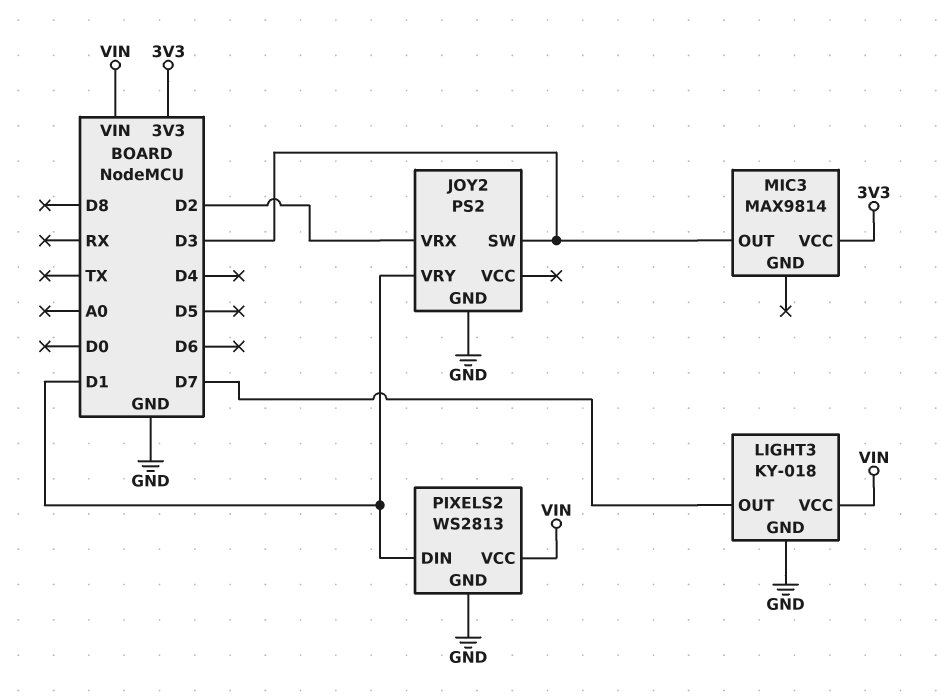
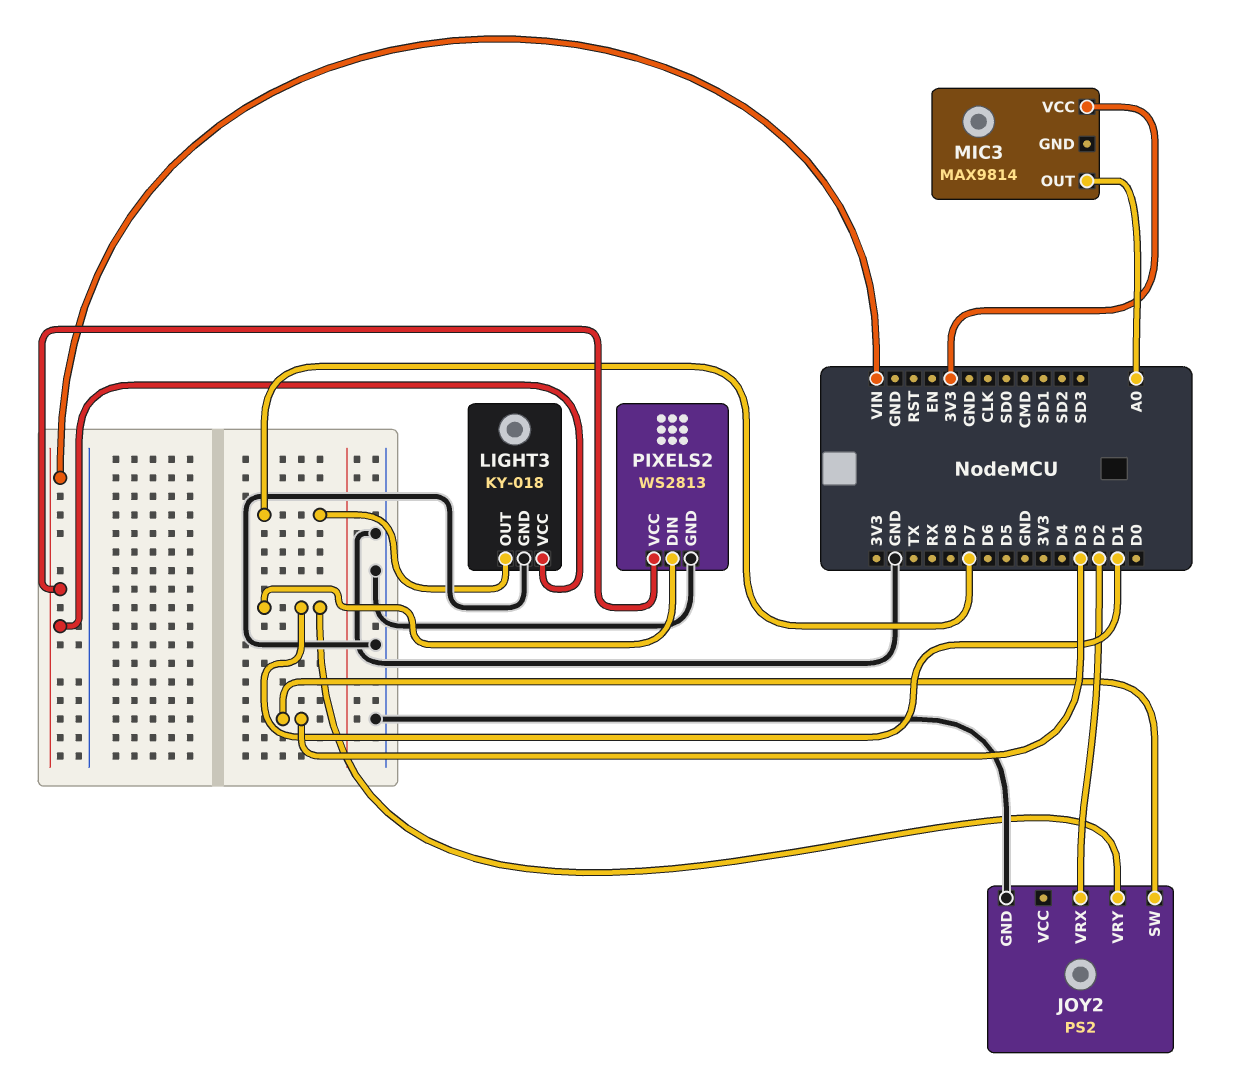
MIC3 pin OUT: D3 -> A0

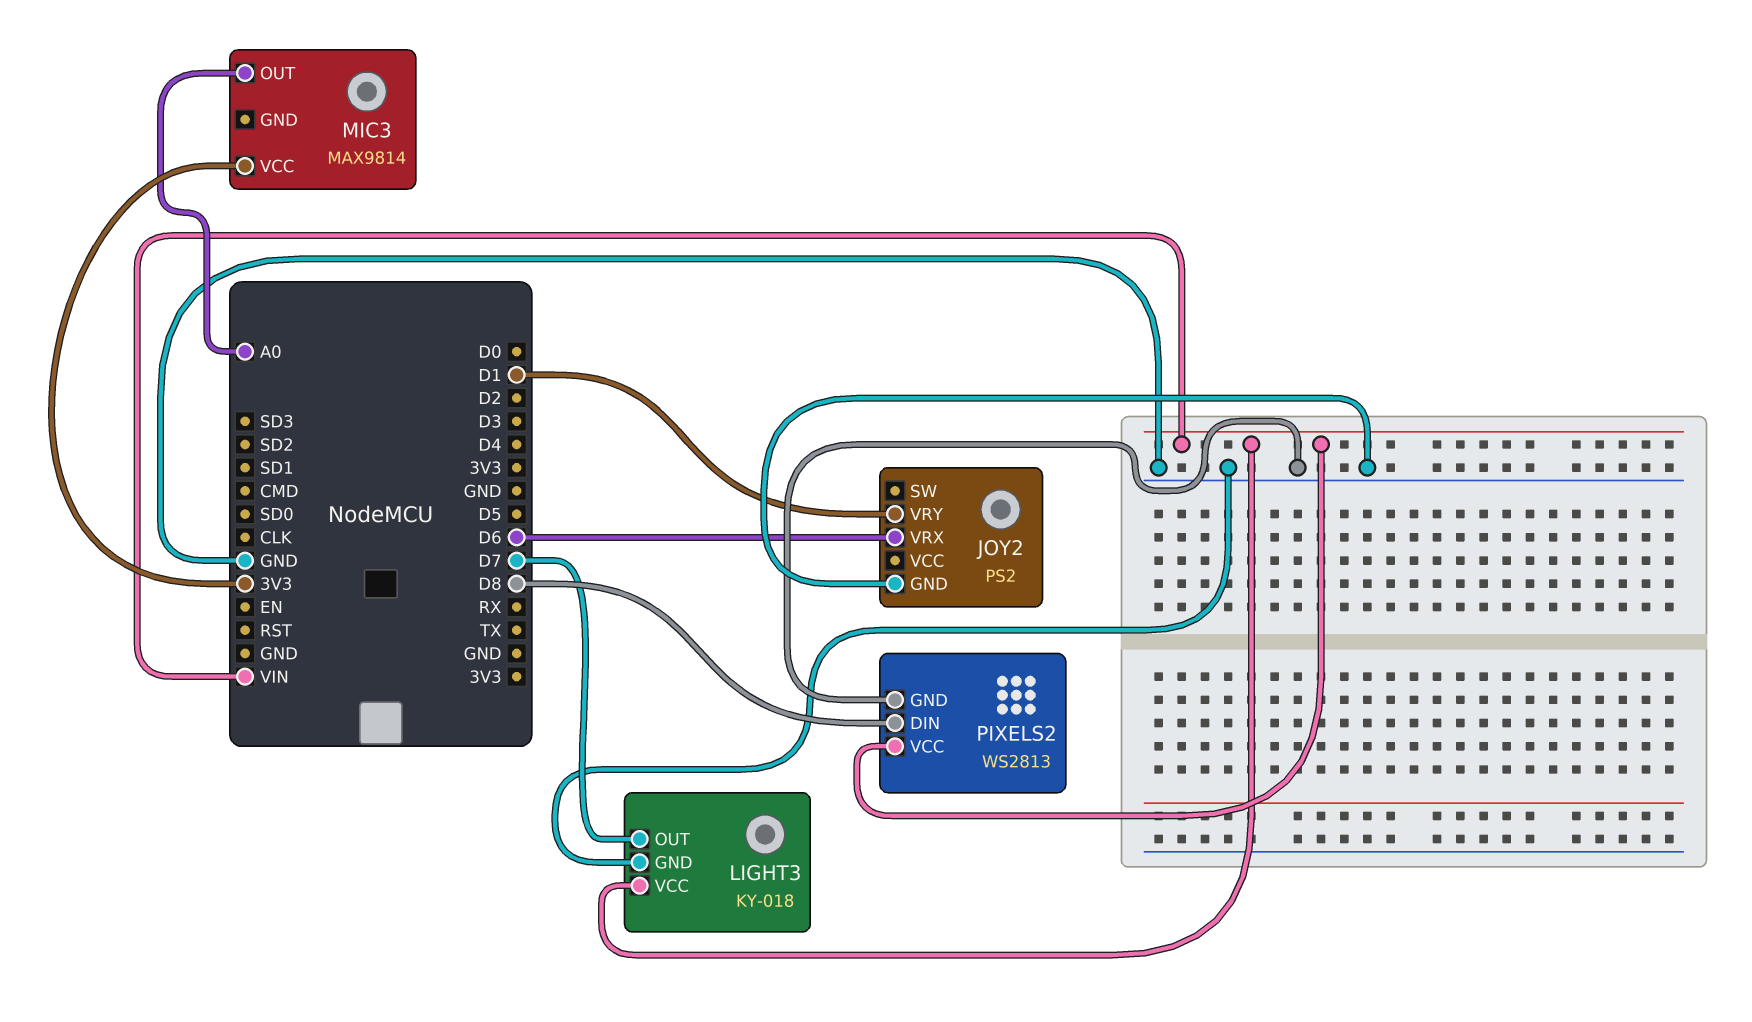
JOY2 pin SW: D3 -> none
JOY2 pin VRX: D2 -> D6
PIXELS2 pin DIN: D1 -> D8

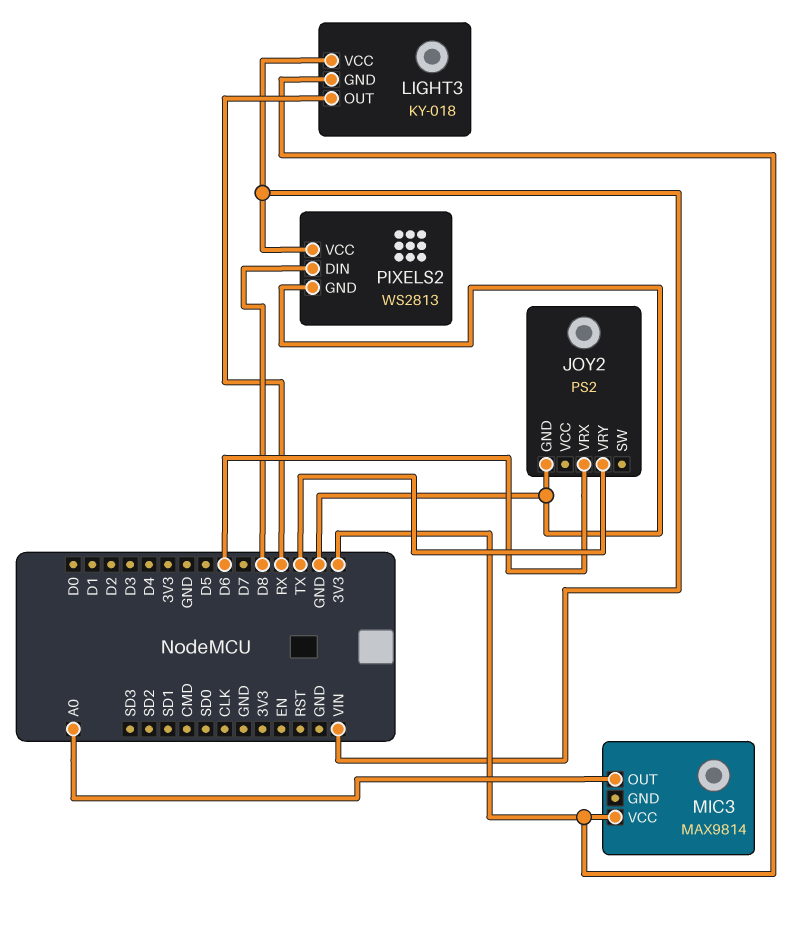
JOY2 pin VRY: D1 -> TX
LIGHT3 pin GND: GND -> 3V3
LIGHT3 pin OUT: D7 -> RX

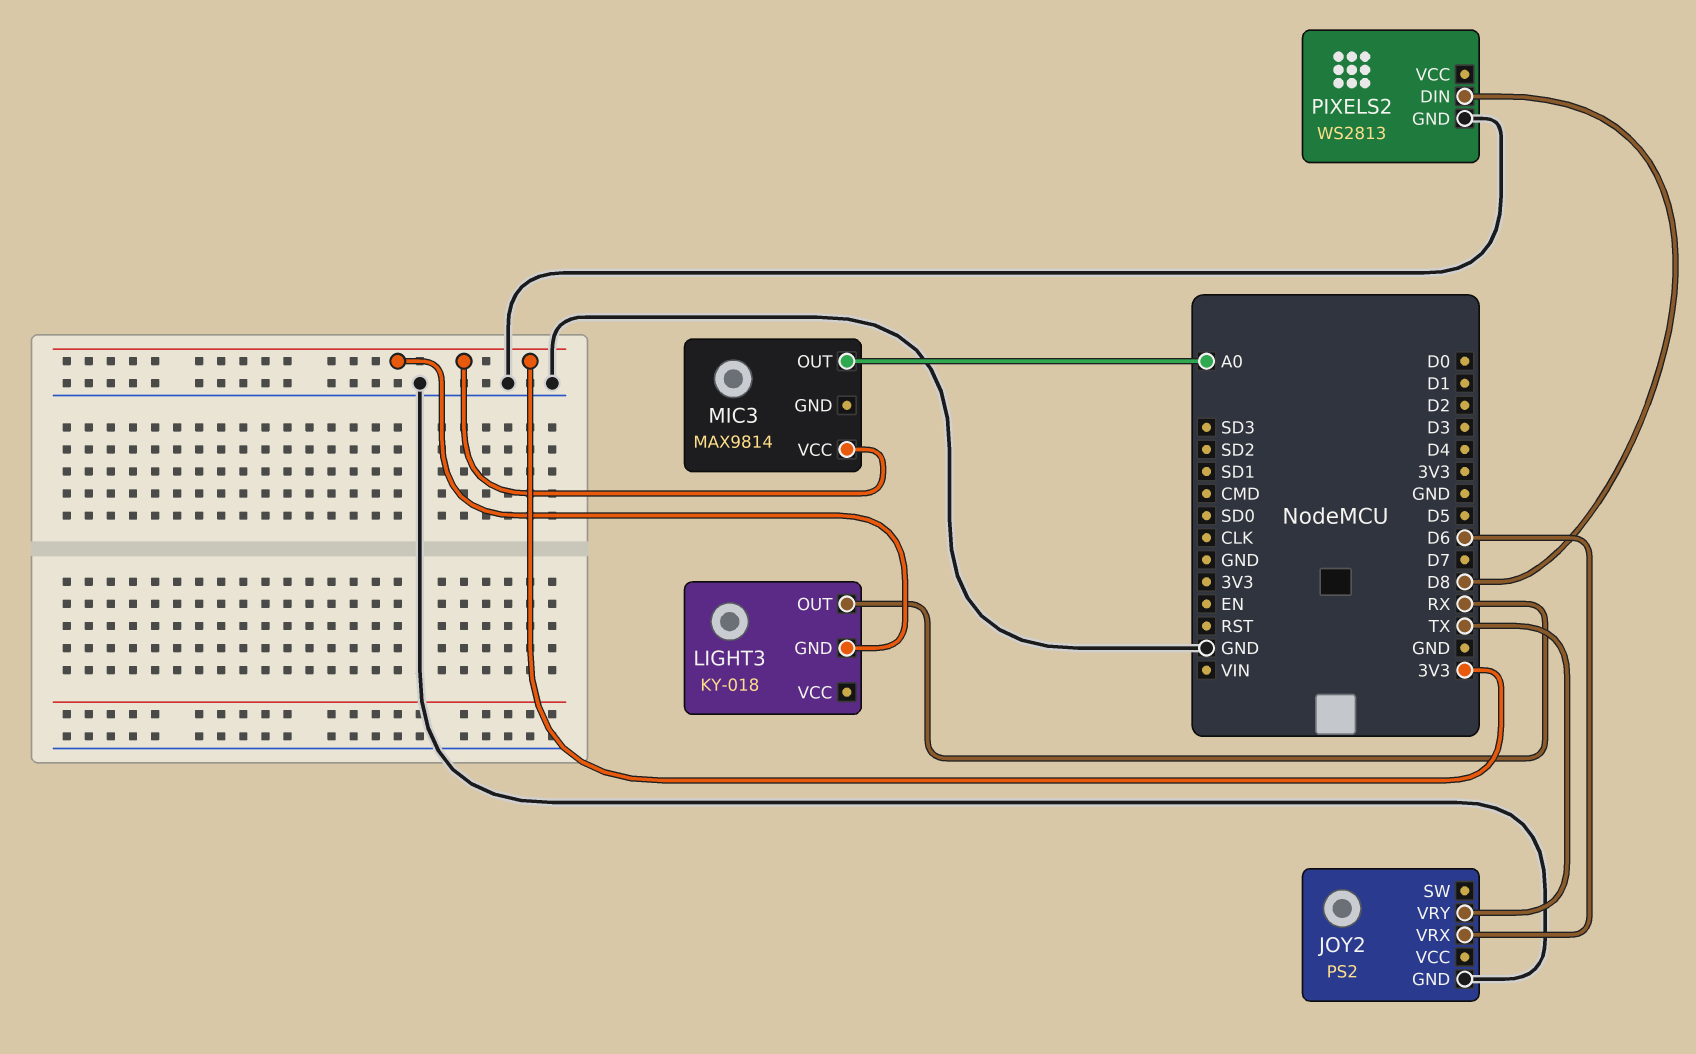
LIGHT3 pin VCC: VIN -> none
PIXELS2 pin VCC: VIN -> none

